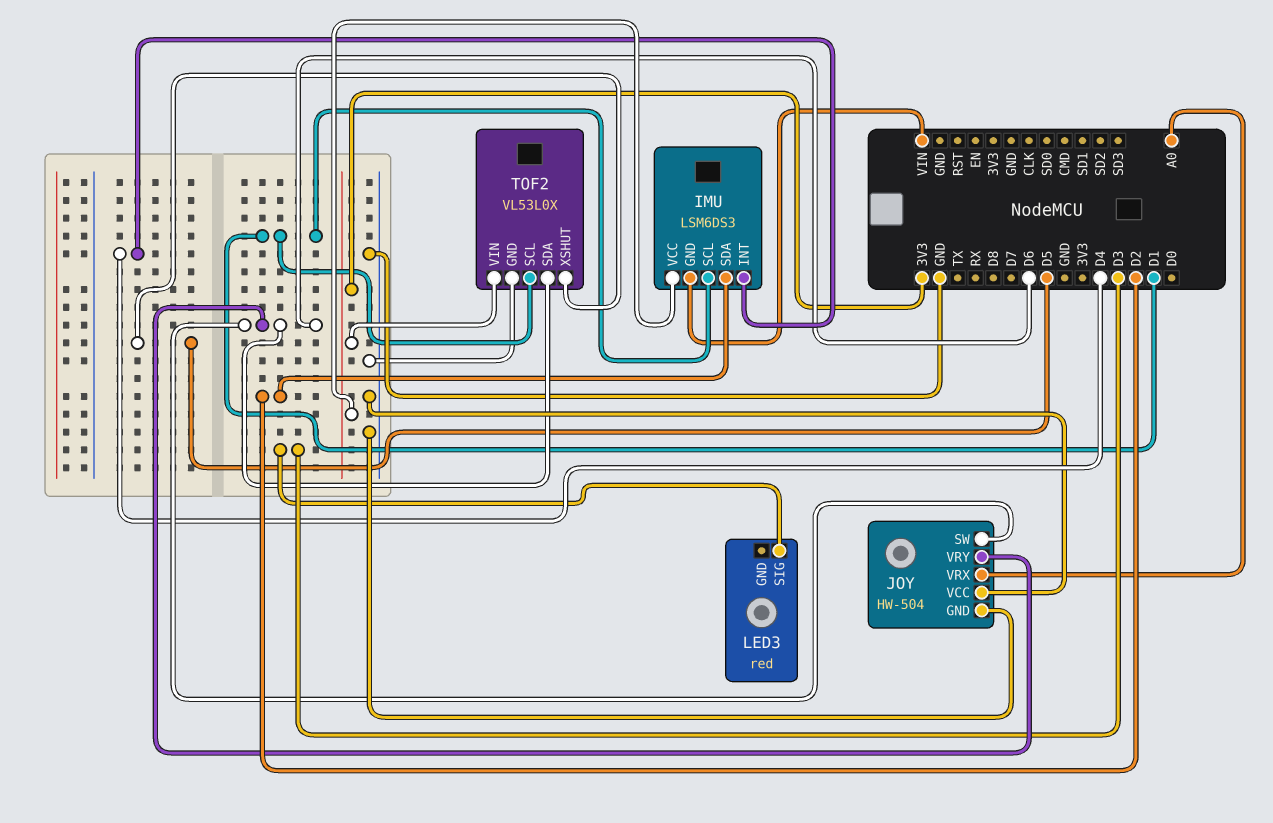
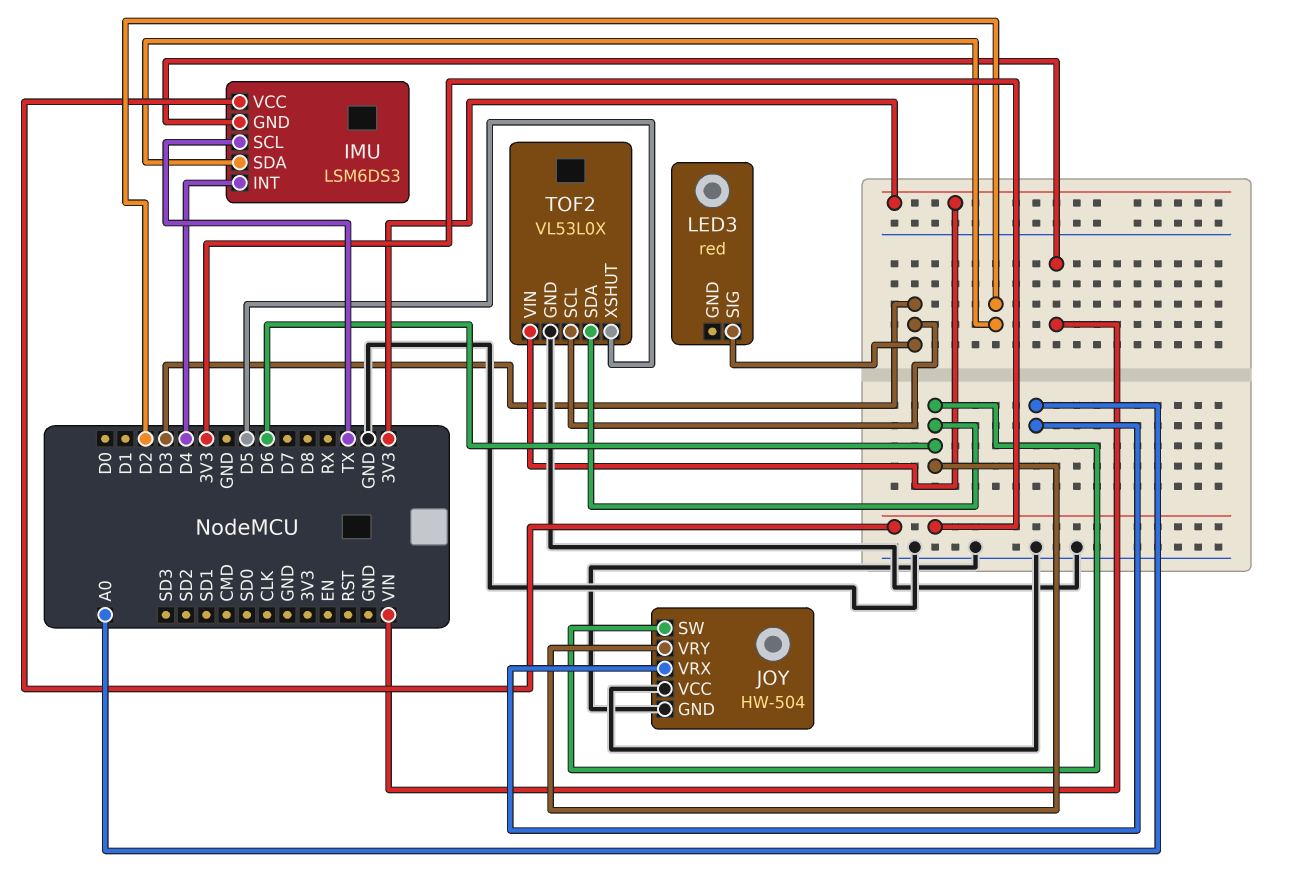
IMU pin SCL: D1 -> TX
TOF2 pin SCL: D1 -> D3

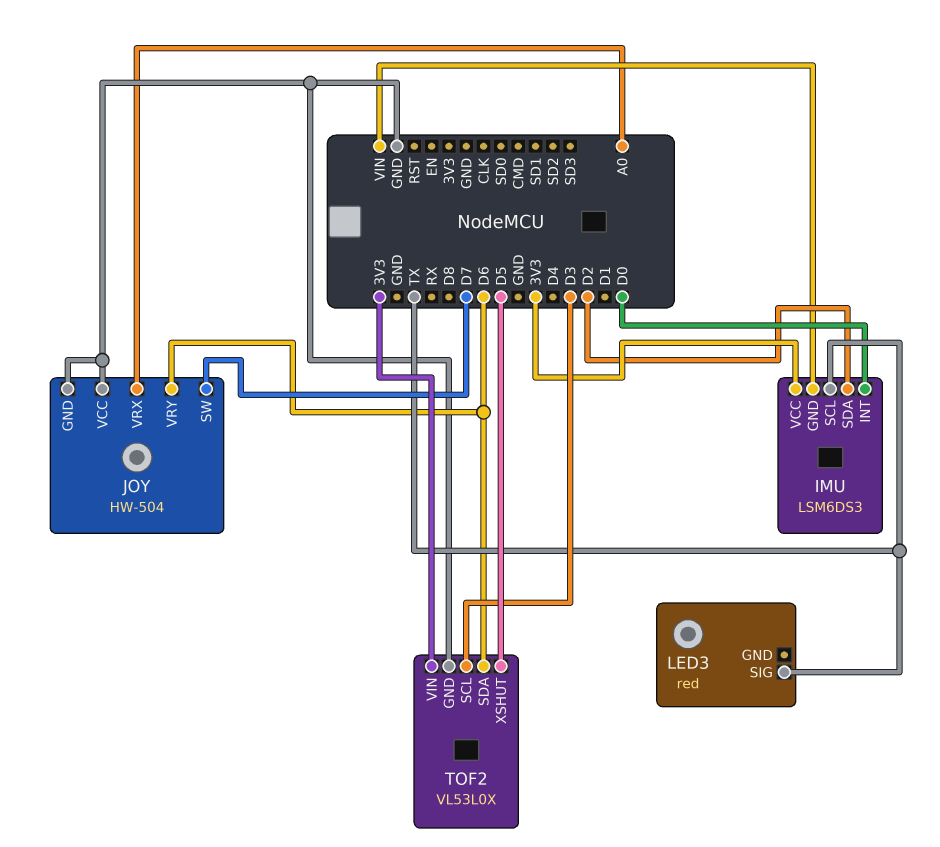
IMU pin INT: D4 -> D0
JOY pin SW: D6 -> D7
LED3 pin SIG: D3 -> TX

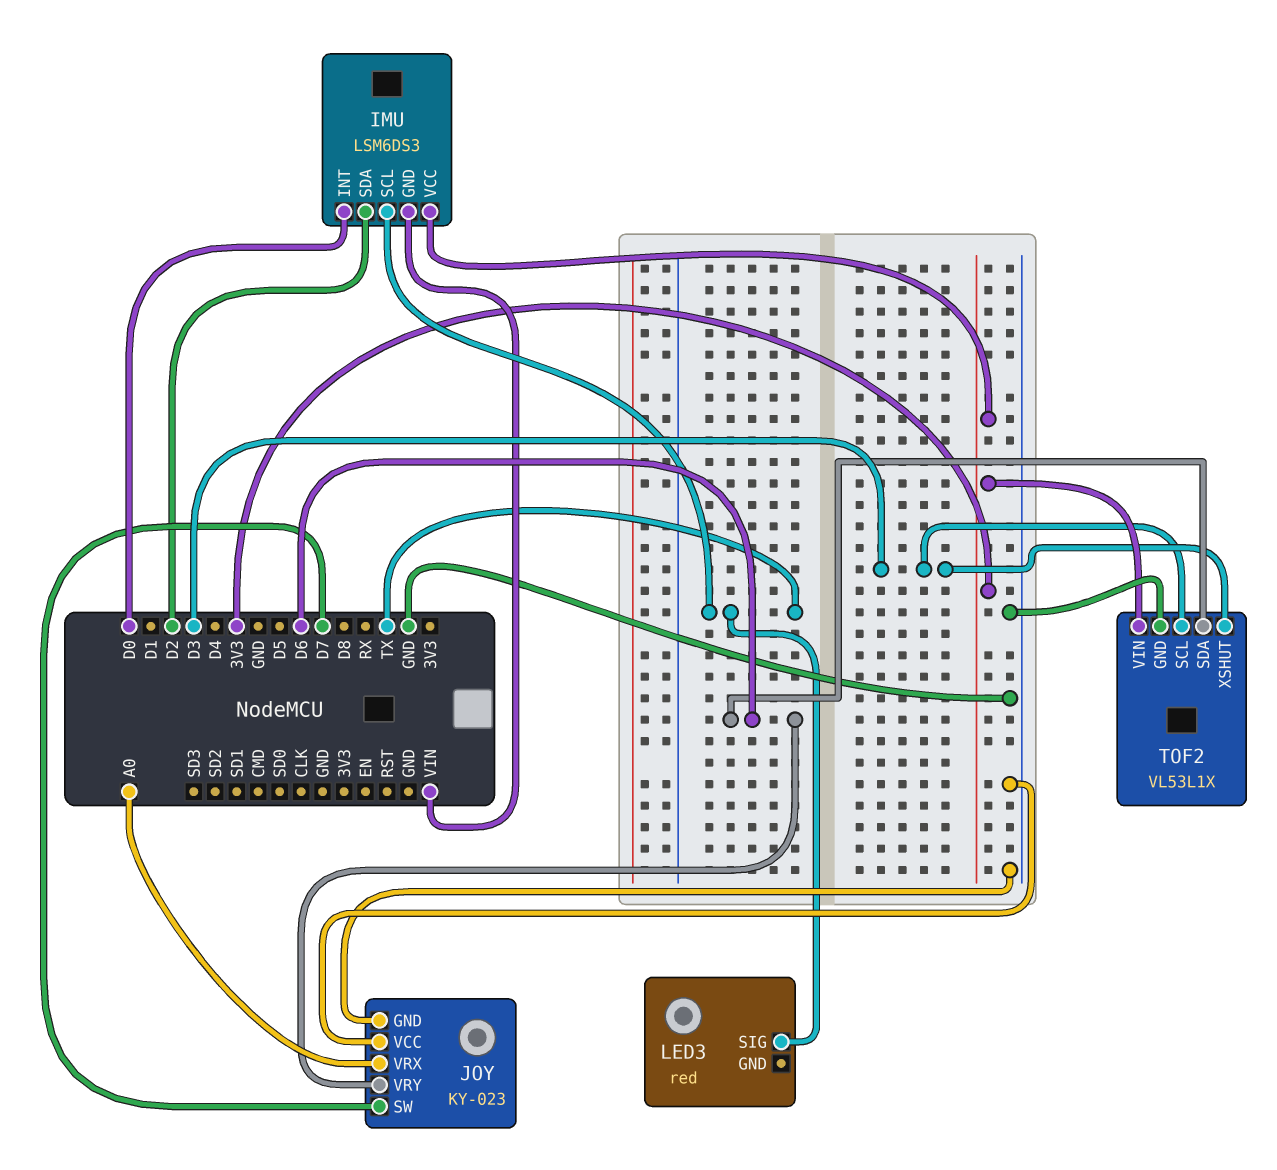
JOY: HW-504 -> KY-023
TOF2: VL53L0X -> VL53L1X
TOF2 pin XSHUT: D5 -> D3

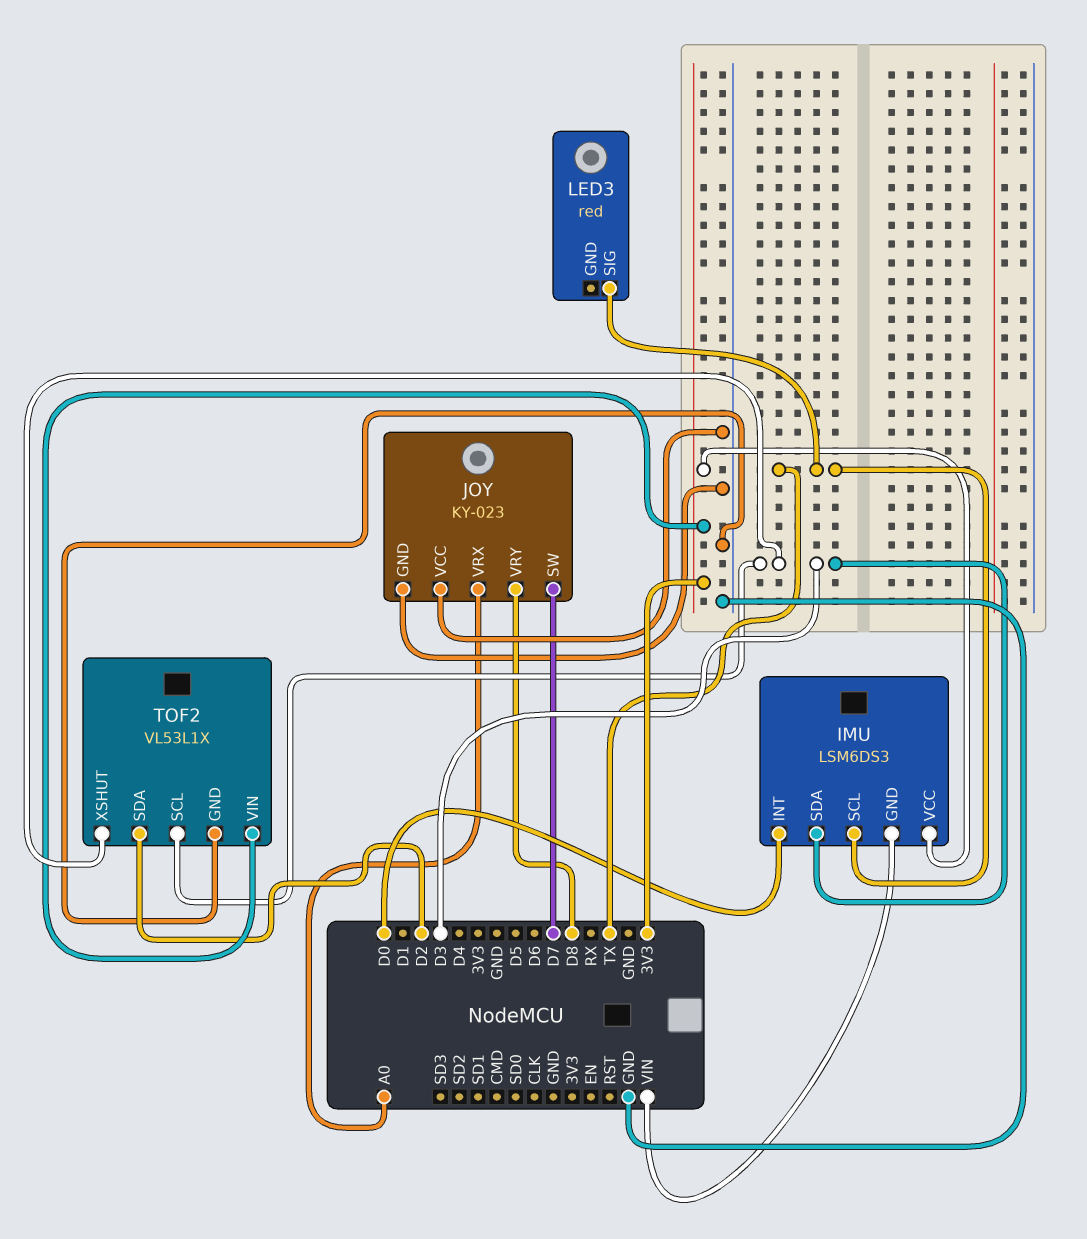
IMU pin SDA: D2 -> D3
JOY pin VRY: D6 -> D8
TOF2 pin SDA: D6 -> D2

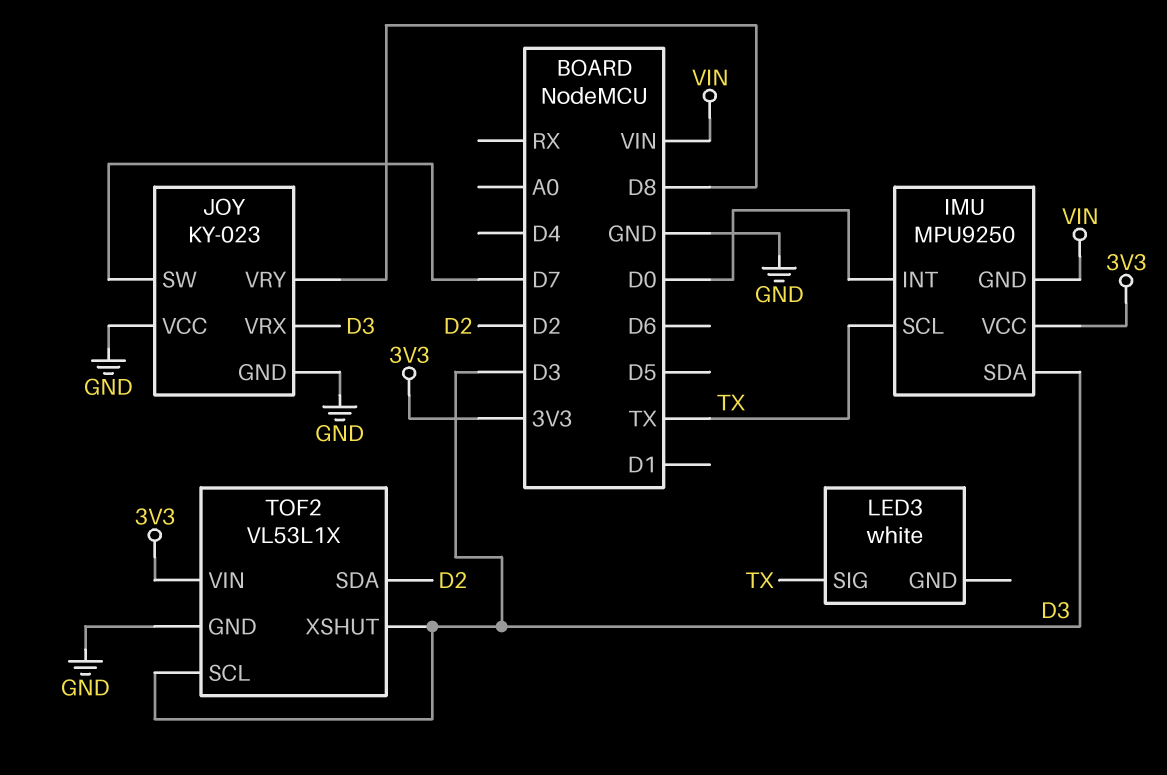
IMU: LSM6DS3 -> MPU9250
JOY pin VRX: A0 -> D3
LED3: red -> white

